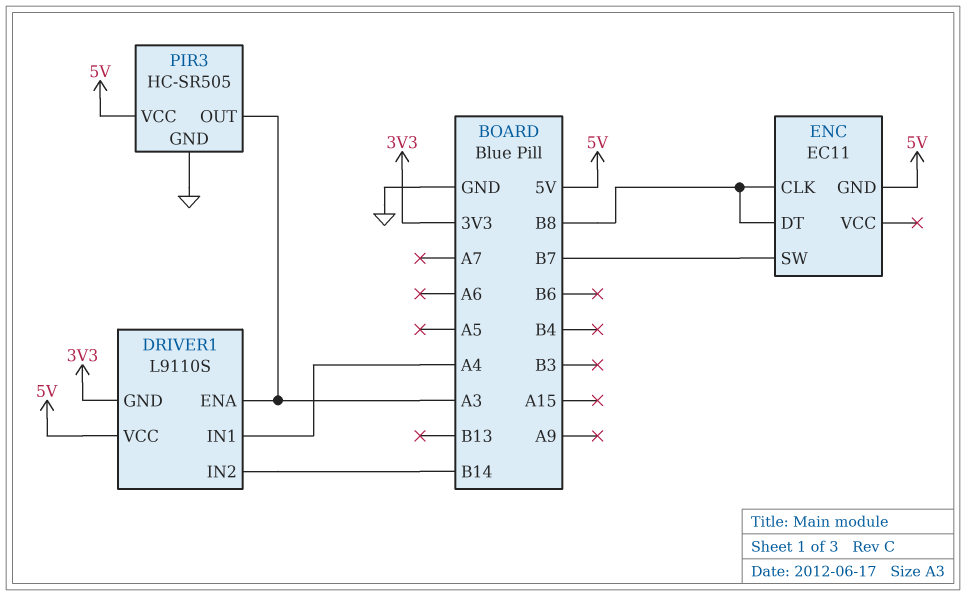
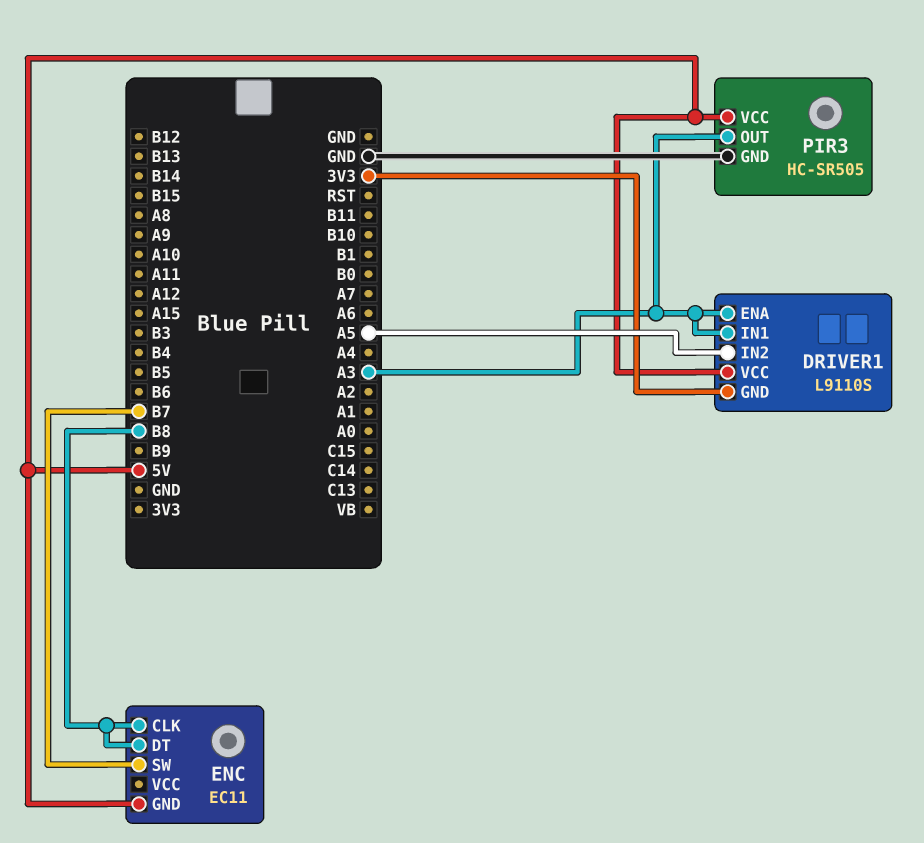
DRIVER1 pin IN1: A4 -> A3
DRIVER1 pin IN2: B14 -> A5

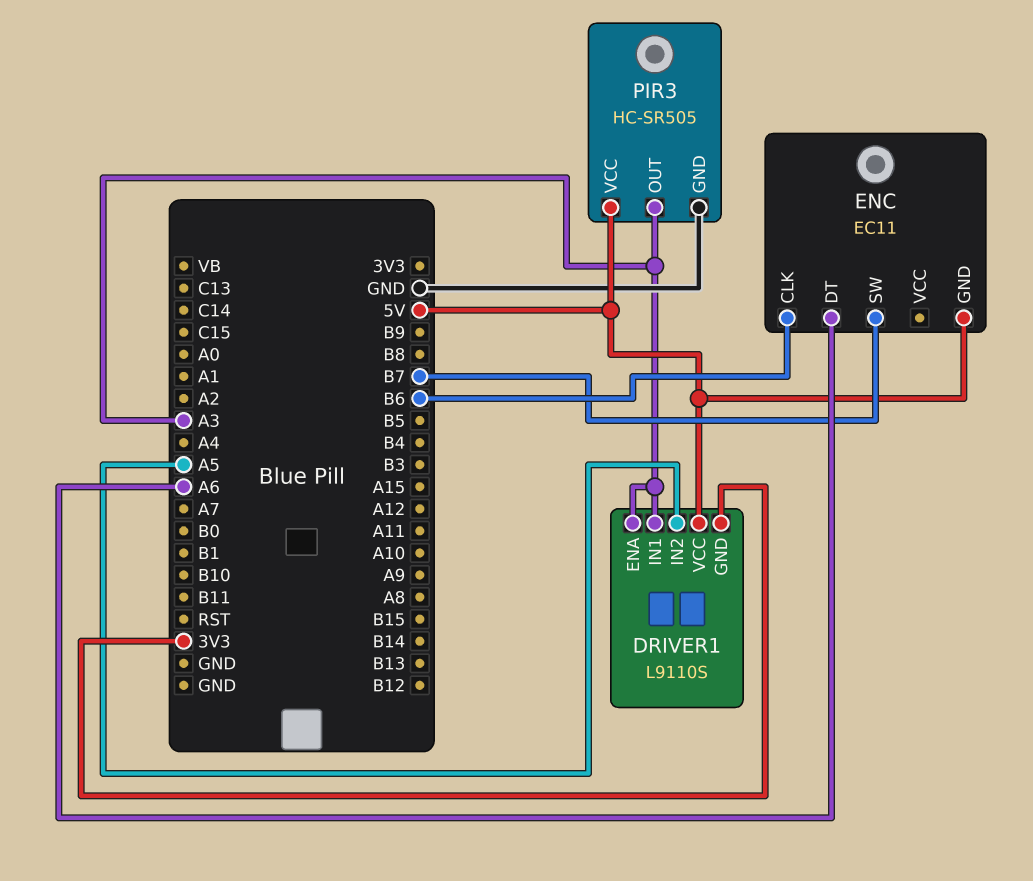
ENC pin CLK: B8 -> B6
ENC pin DT: B8 -> A6

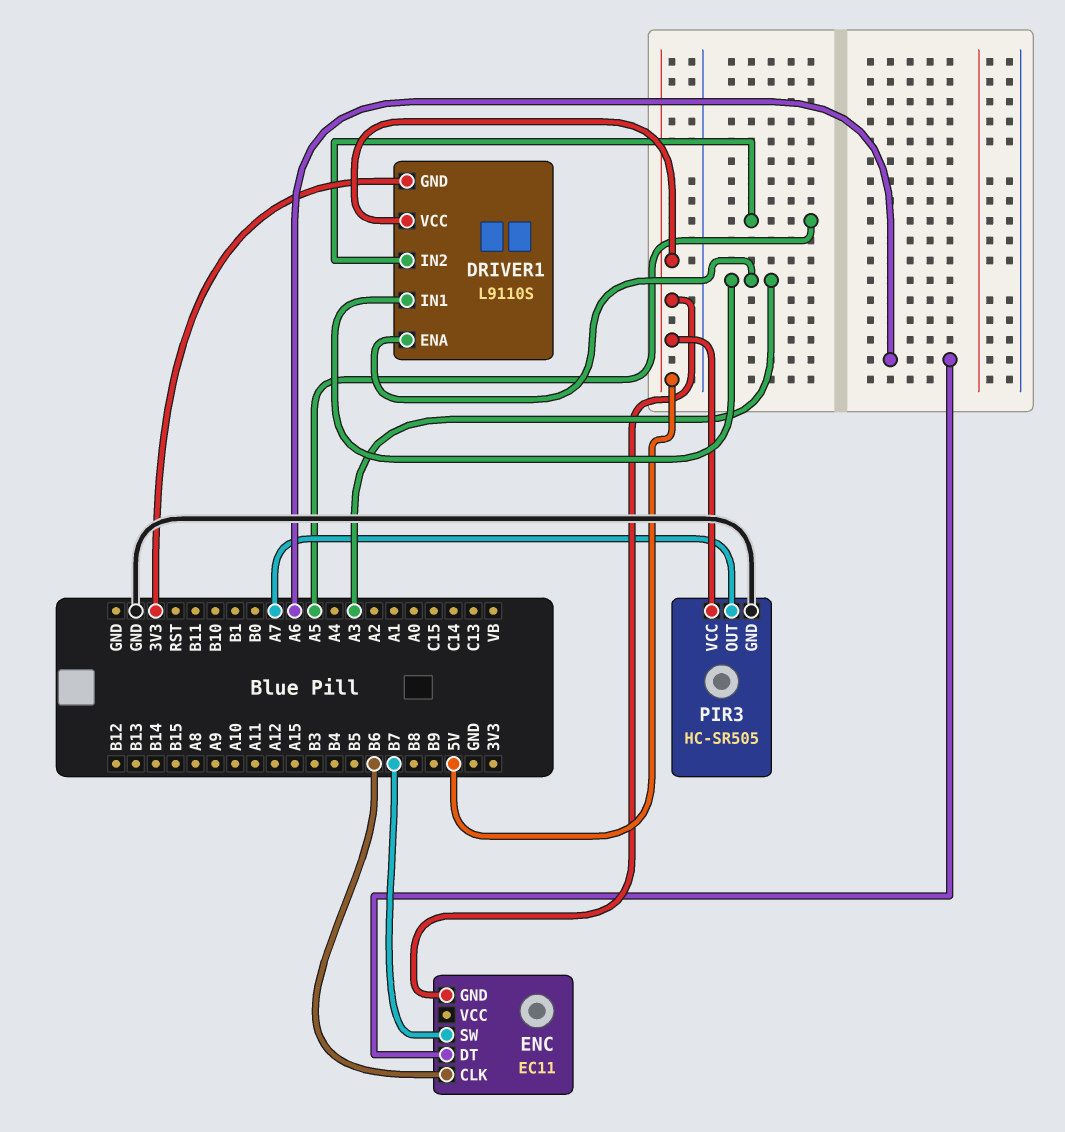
PIR3 pin OUT: A3 -> A7

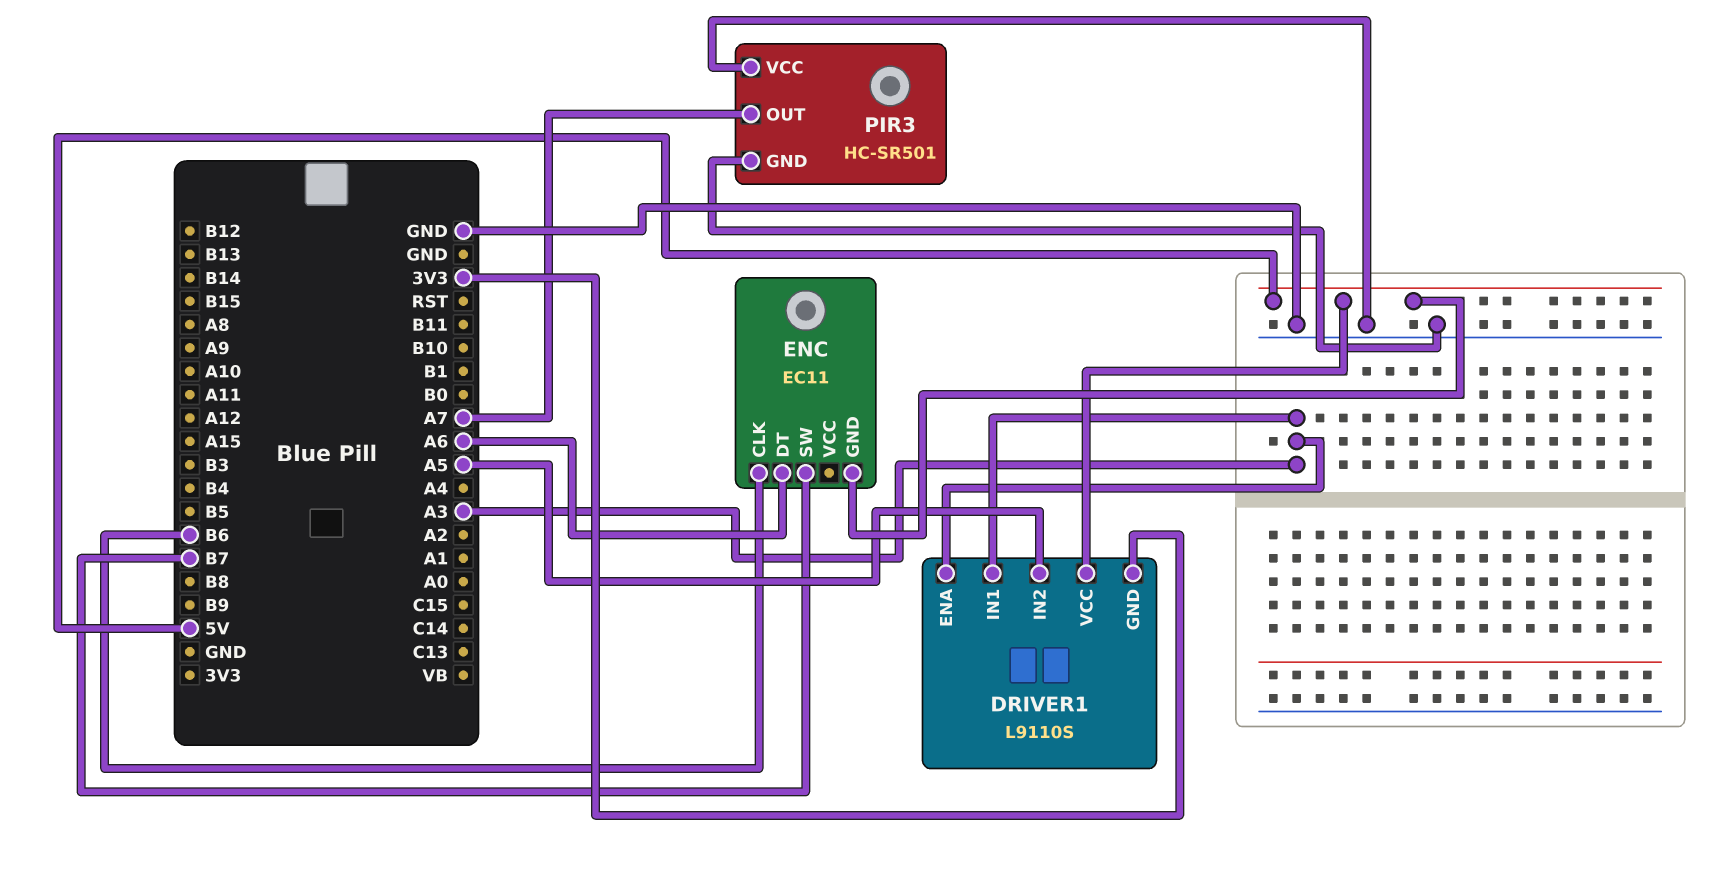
PIR3: HC-SR505 -> HC-SR501
PIR3 pin VCC: 5V -> GND

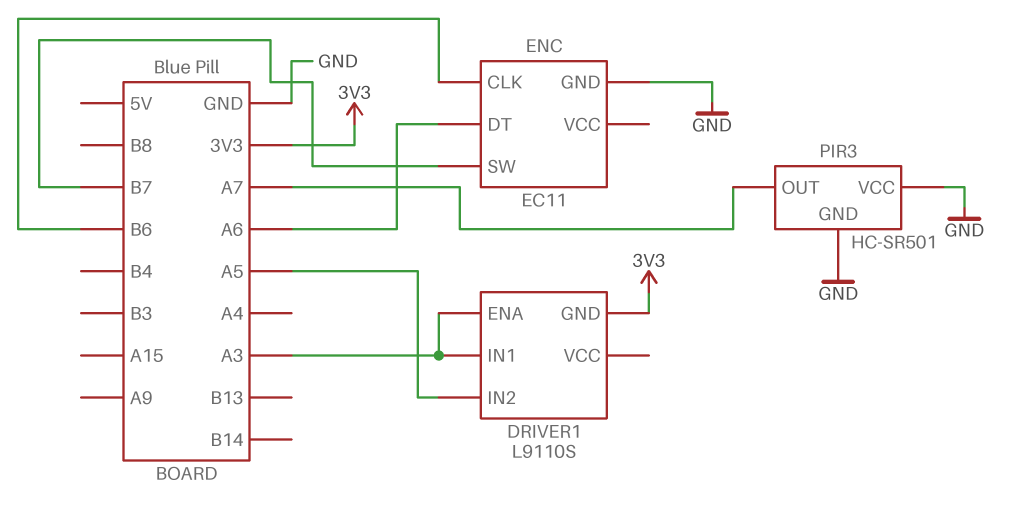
DRIVER1 pin VCC: 5V -> none
ENC pin GND: 5V -> GND

